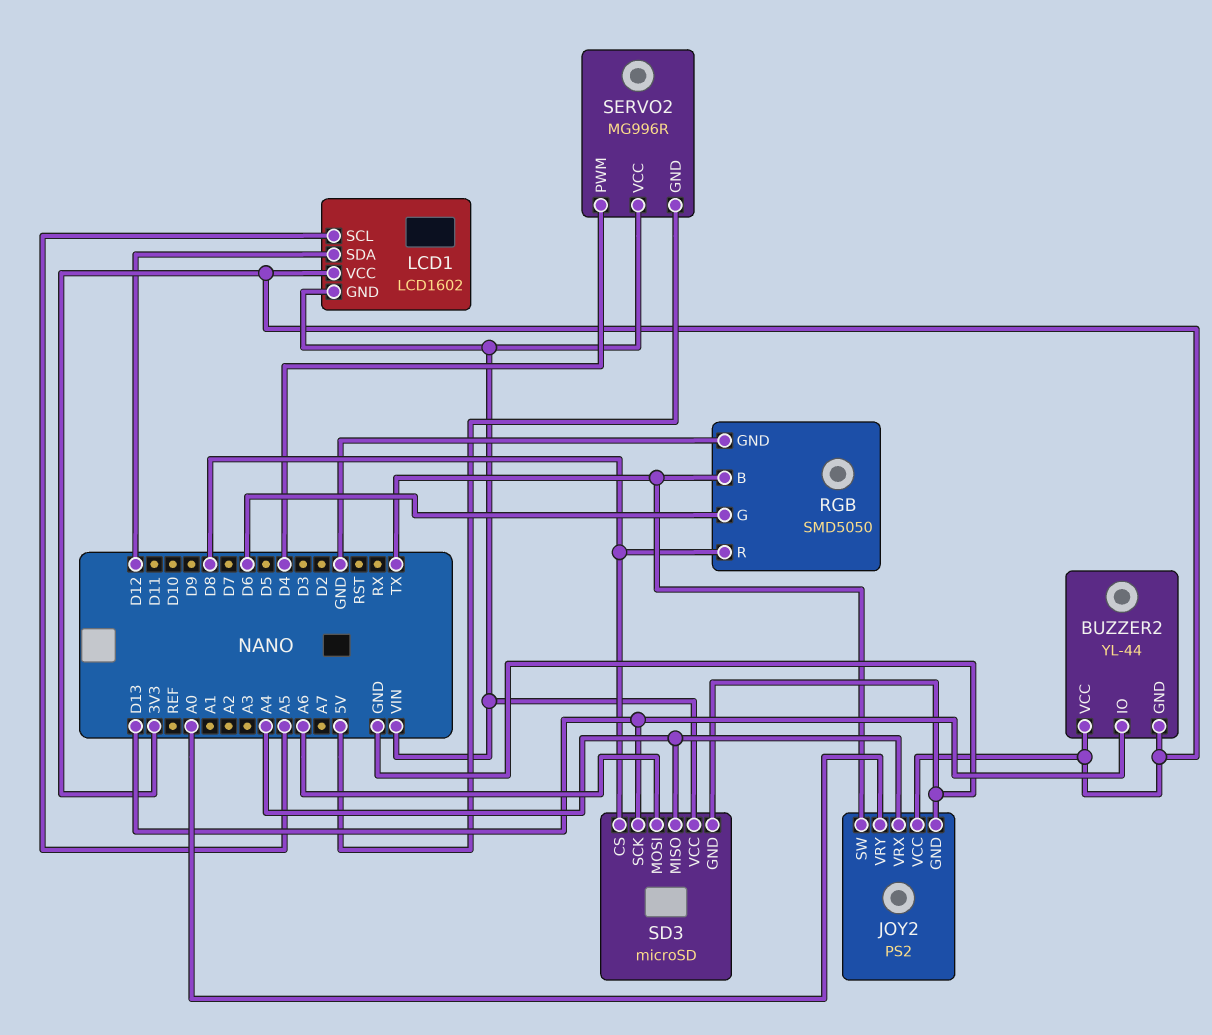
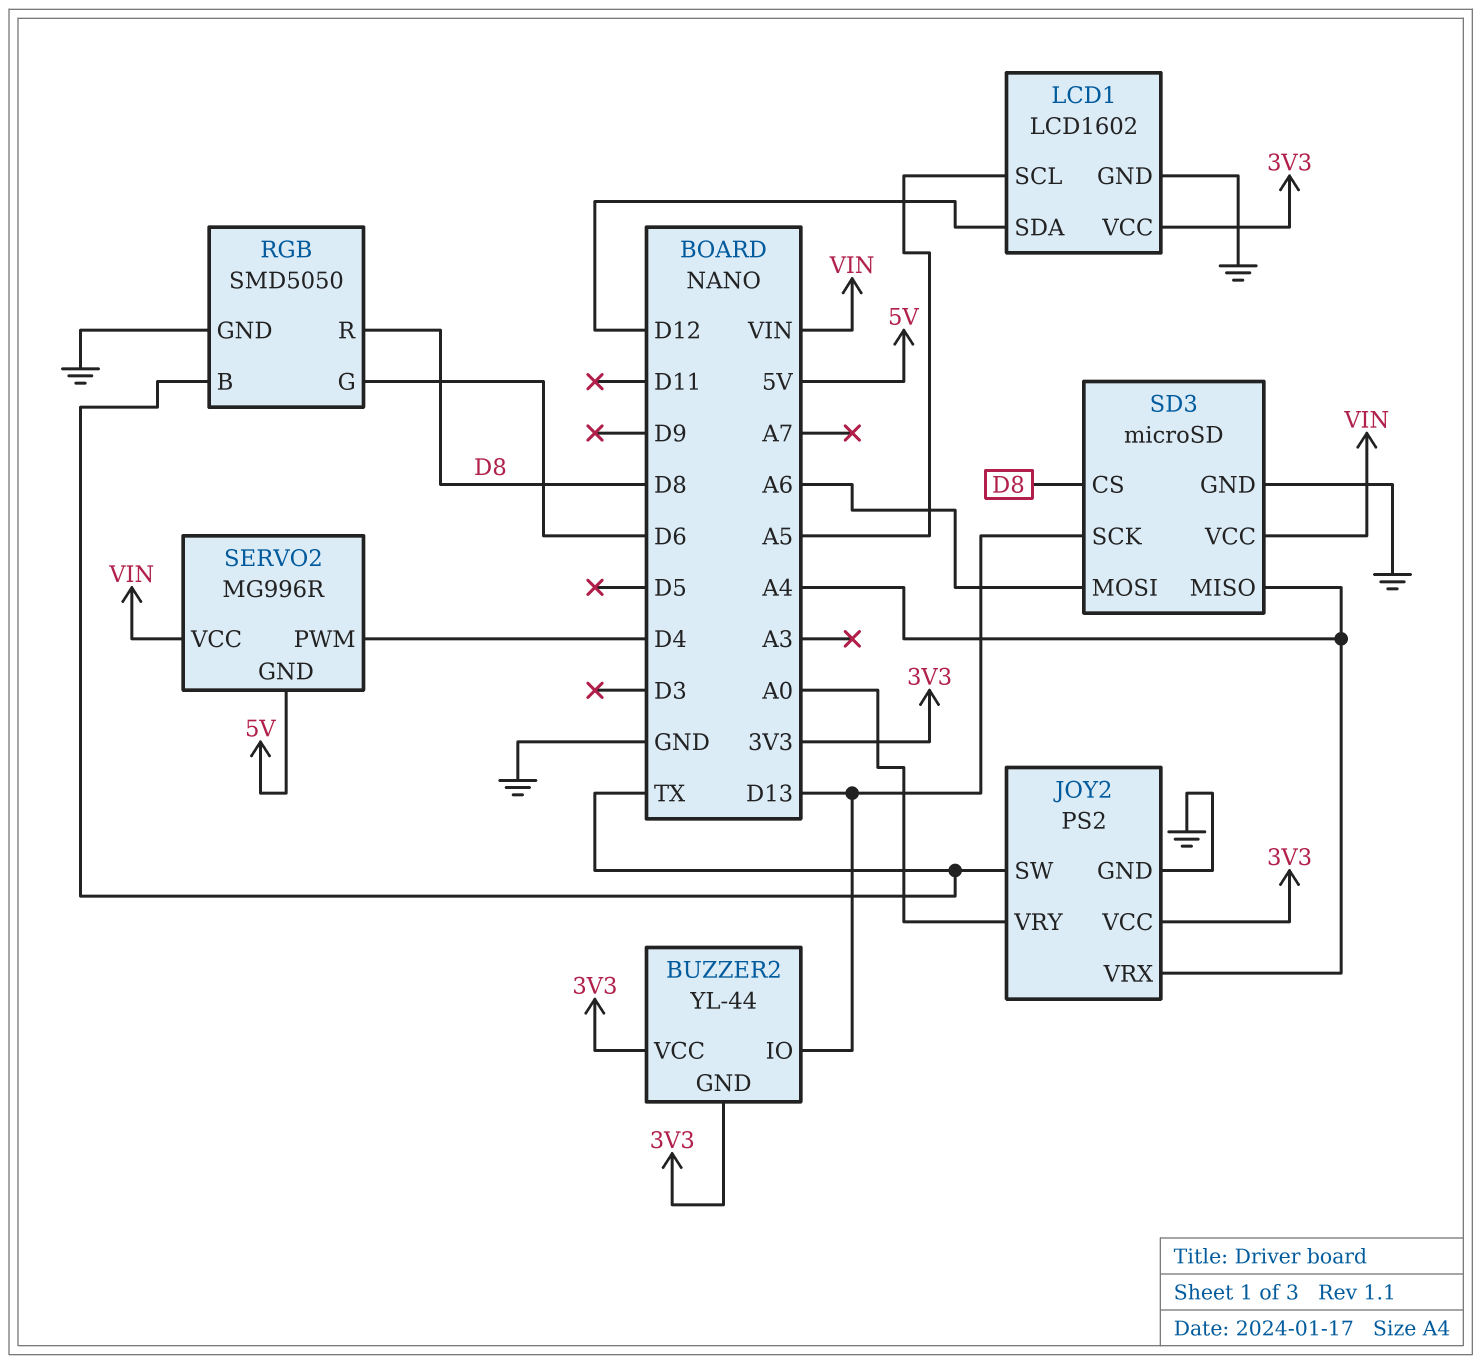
LCD1 pin GND: VIN -> GND

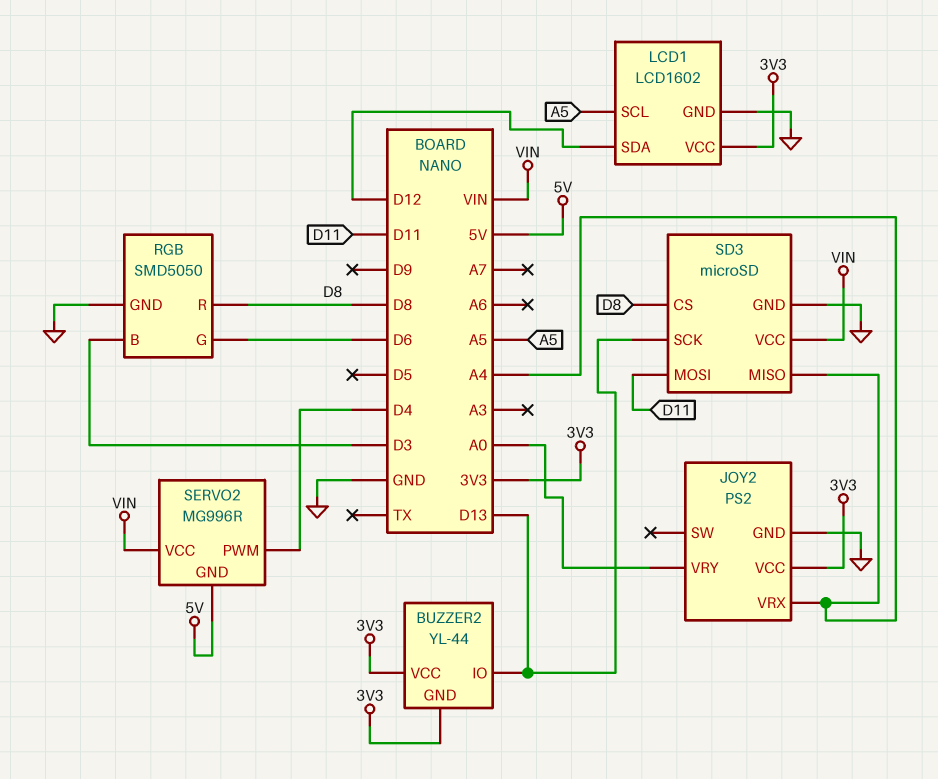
JOY2 pin SW: TX -> none
RGB pin B: TX -> D3
SD3 pin MOSI: A6 -> D11

